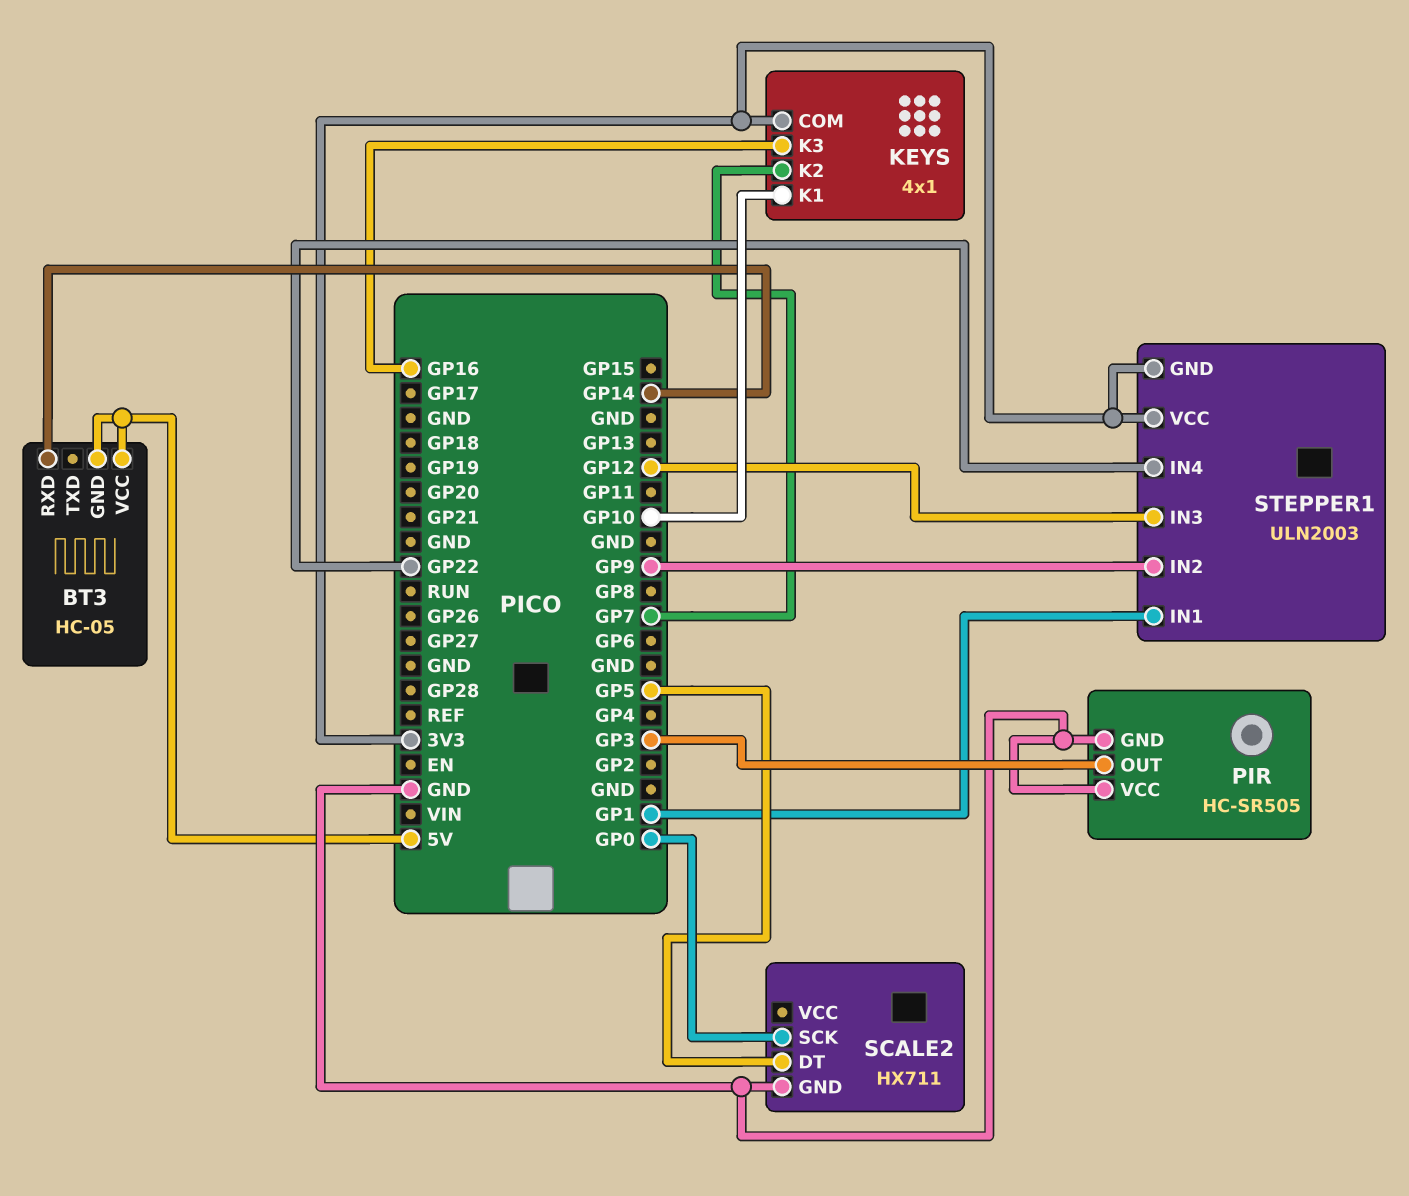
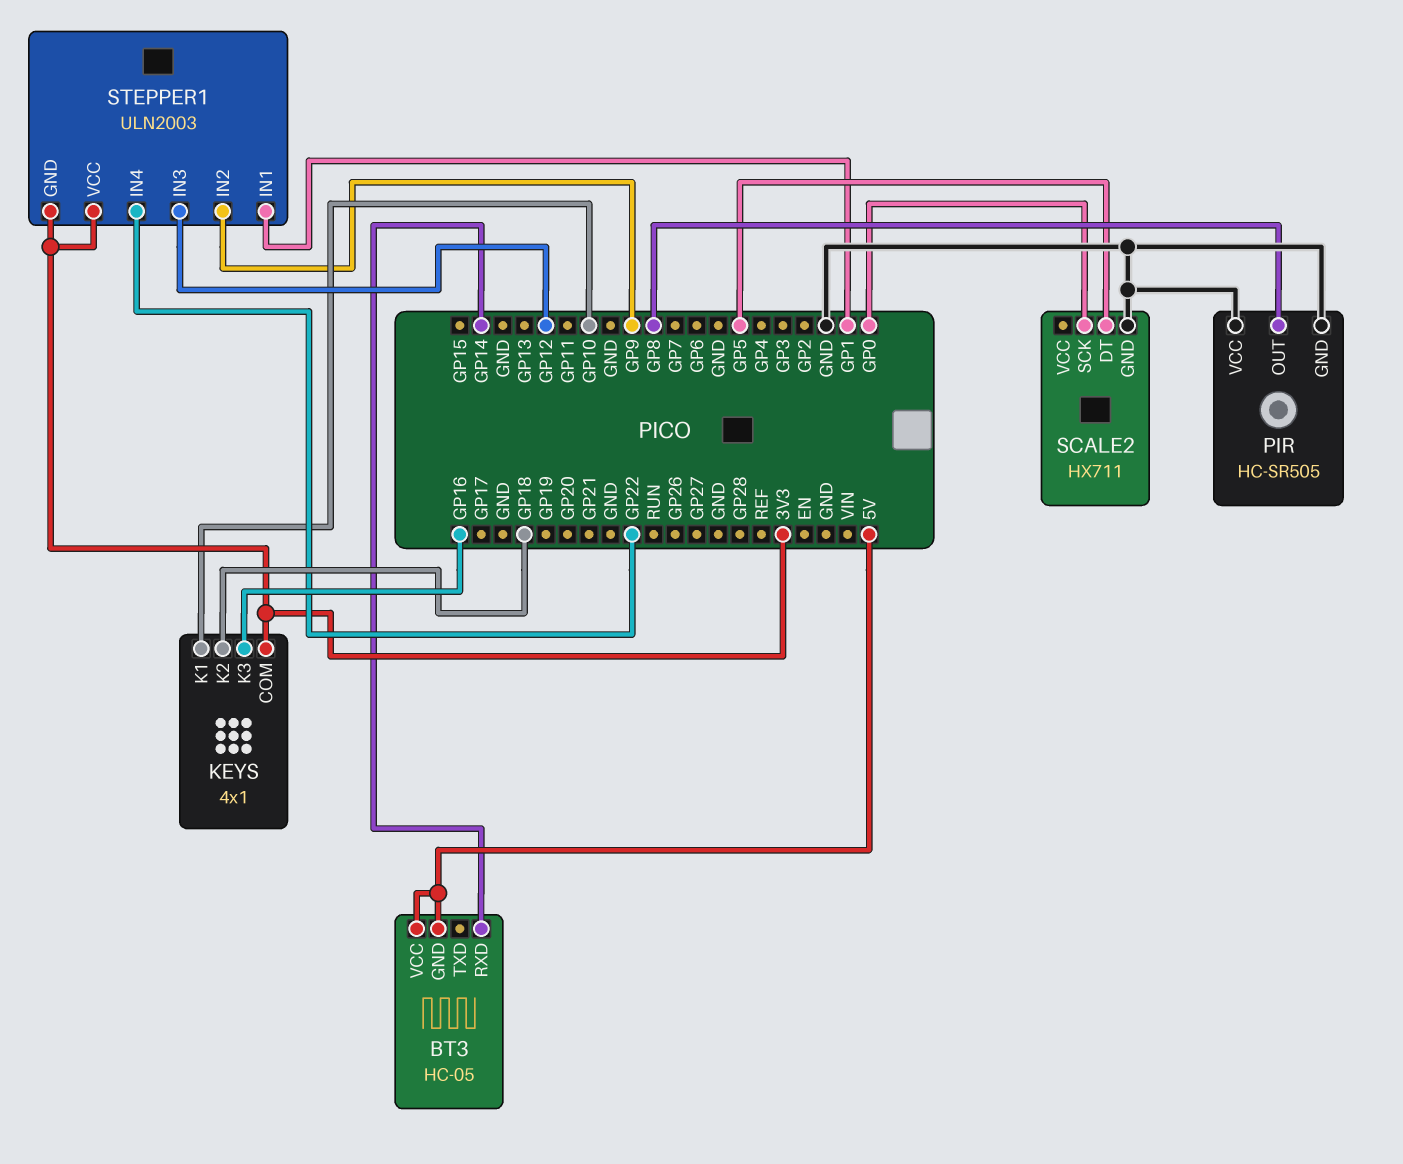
KEYS pin K2: GP7 -> GP18
PIR pin OUT: GP3 -> GP8

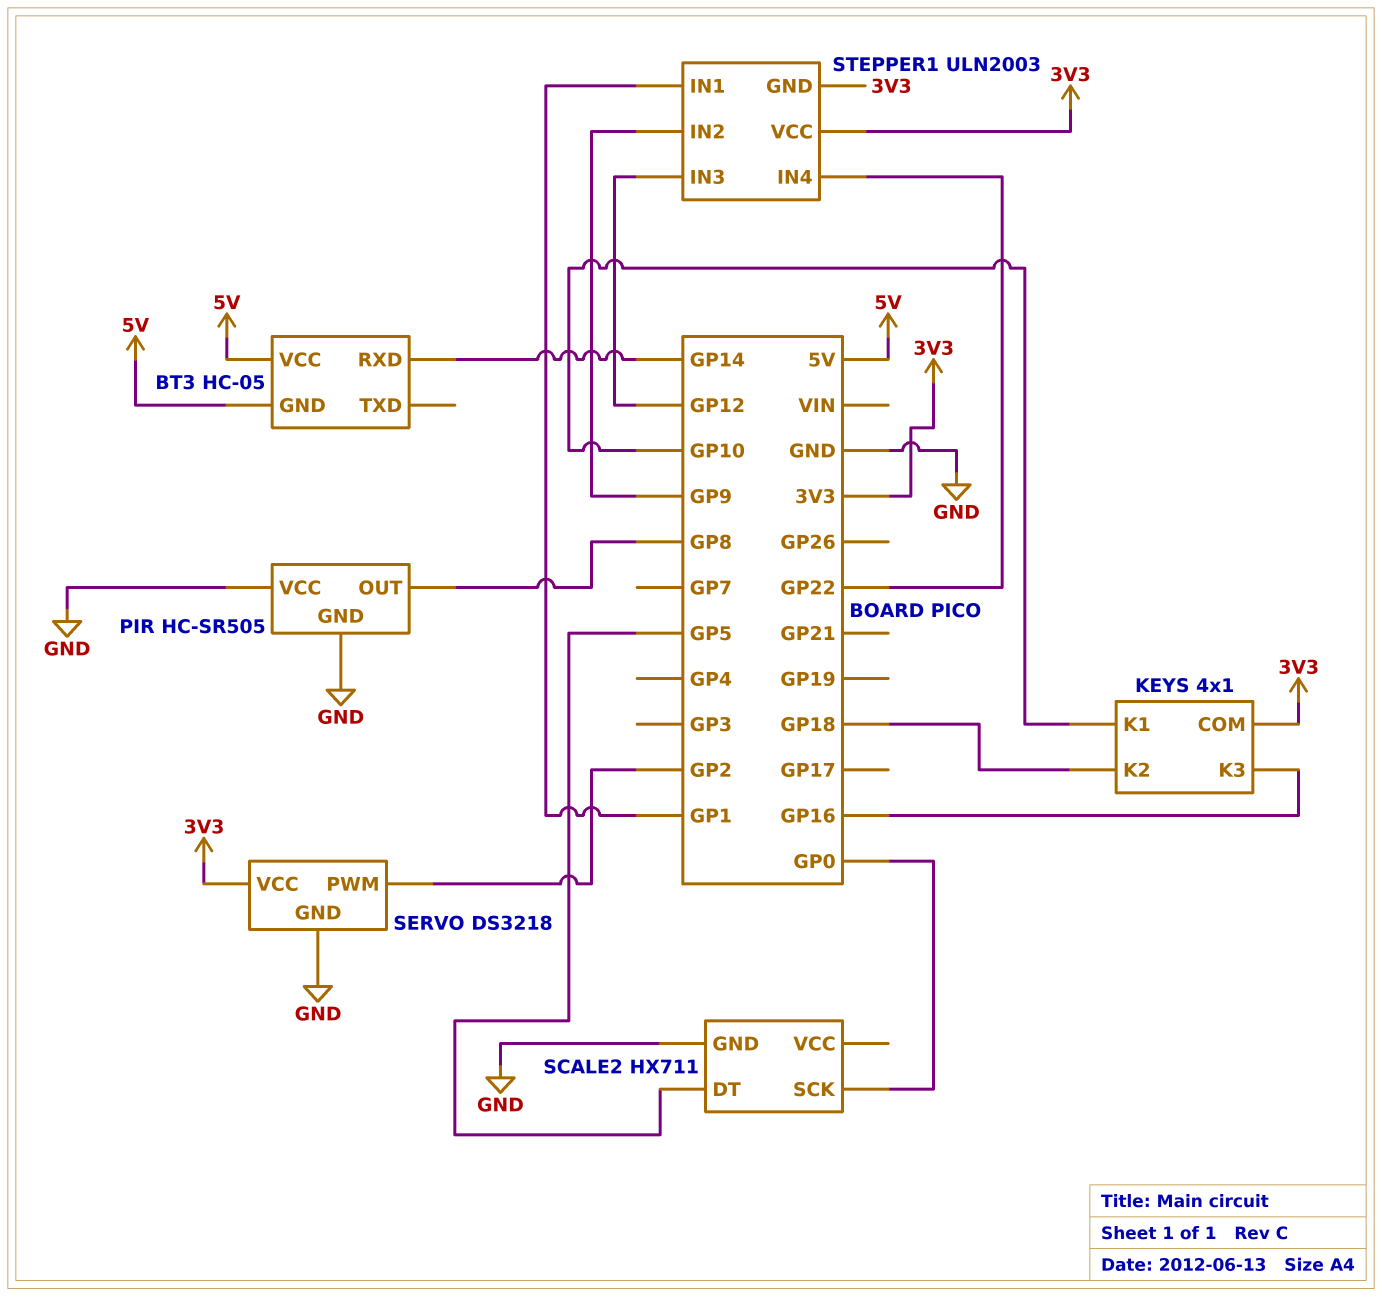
SERVO: none -> DS3218
SERVO pin GND: none -> GND
SERVO pin PWM: none -> GP2
SERVO pin VCC: none -> 3V3

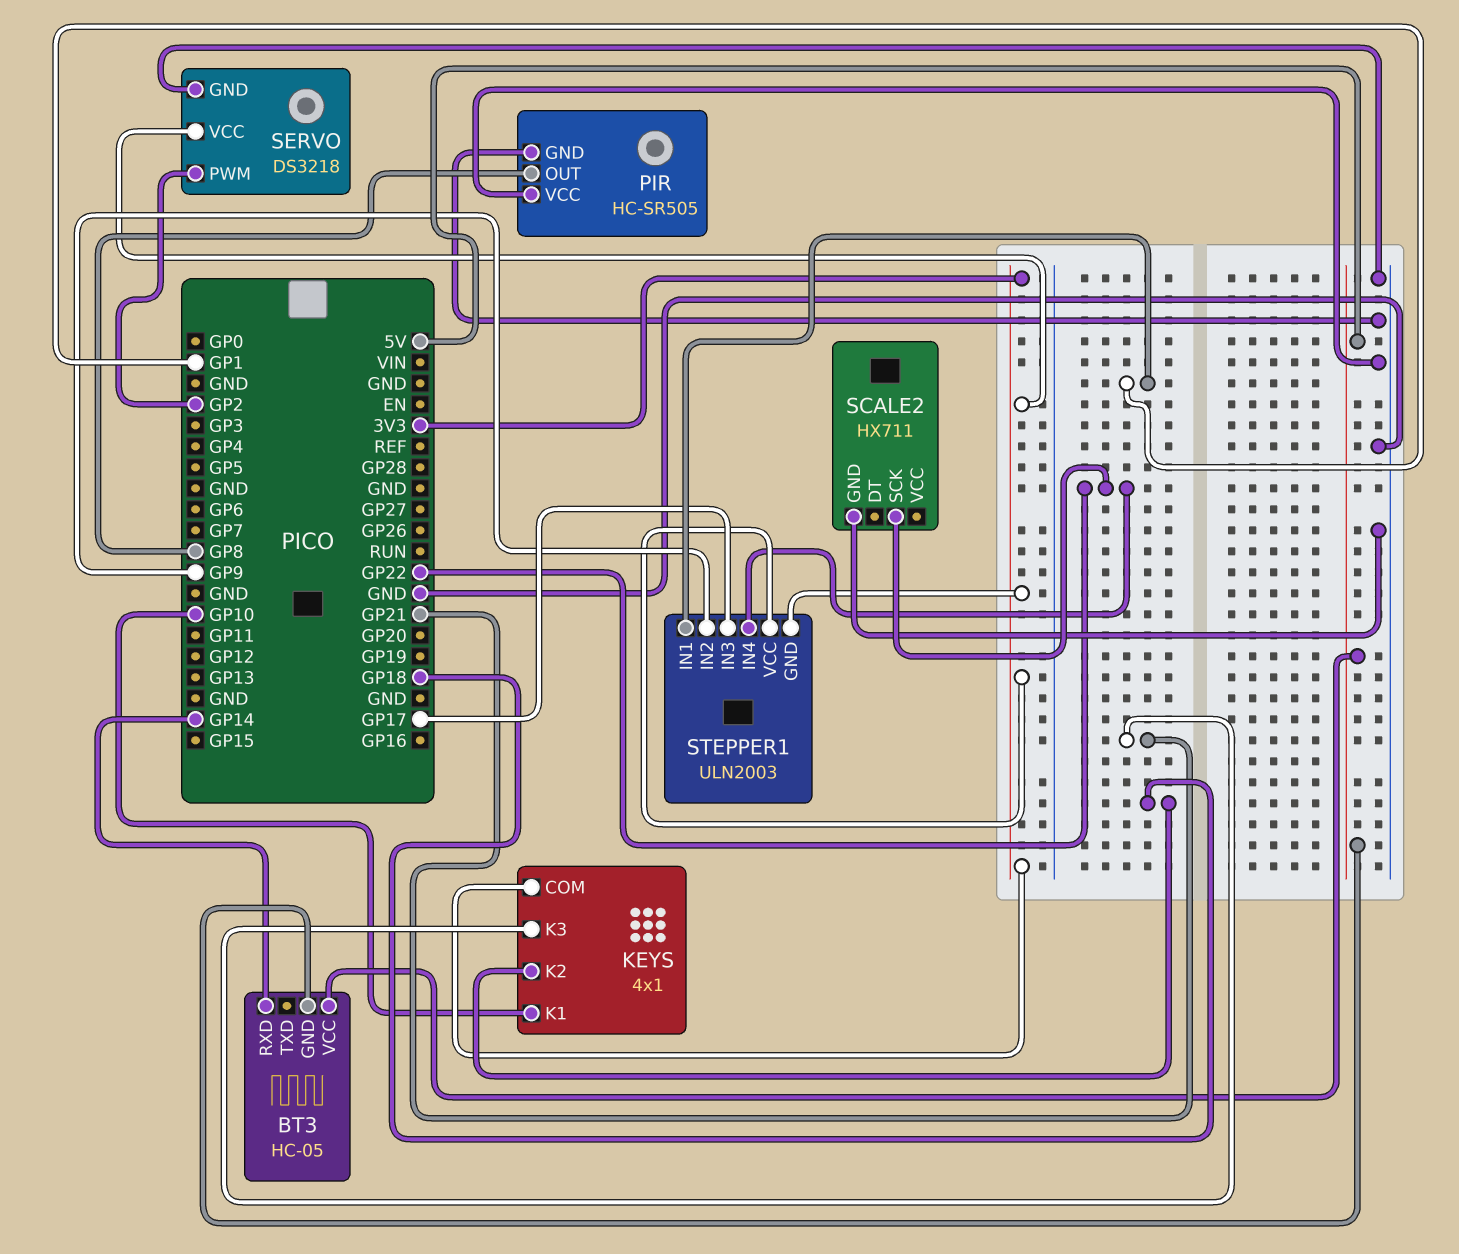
KEYS pin K3: GP16 -> GP21
SCALE2 pin DT: GP5 -> none
SCALE2 pin SCK: GP0 -> GP22
STEPPER1 pin IN3: GP12 -> GP17

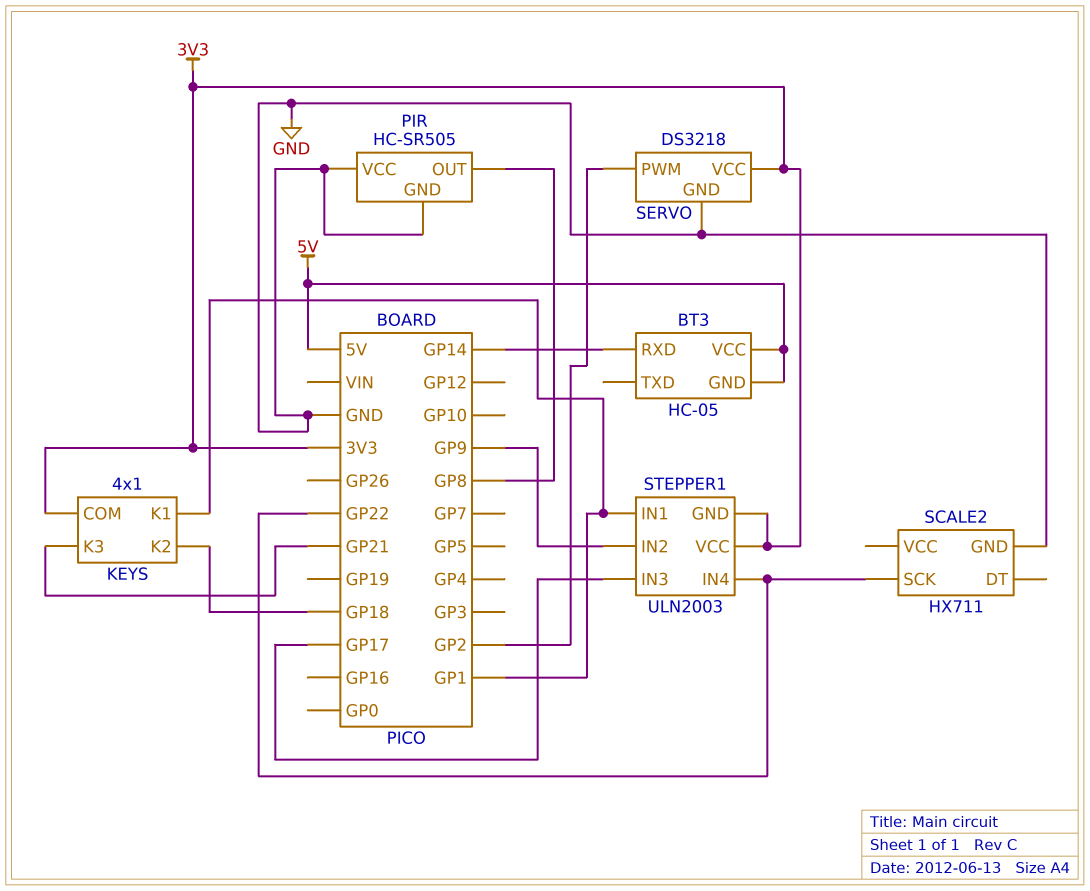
KEYS pin K1: GP10 -> GP1

